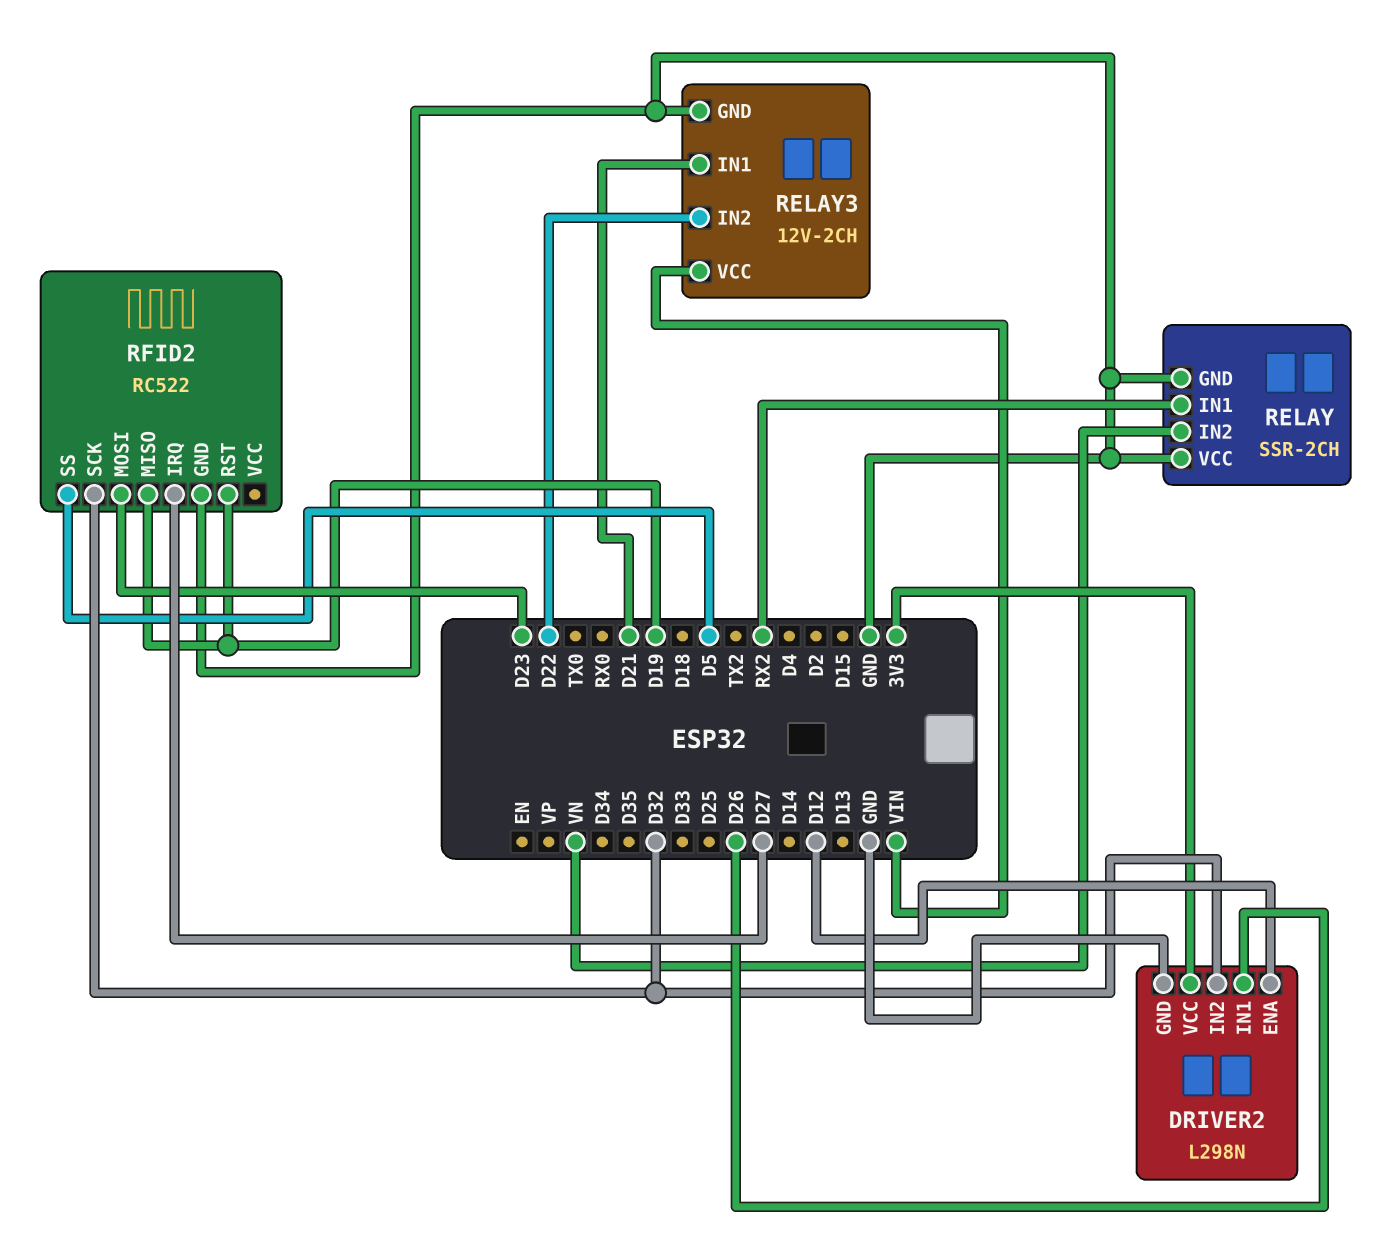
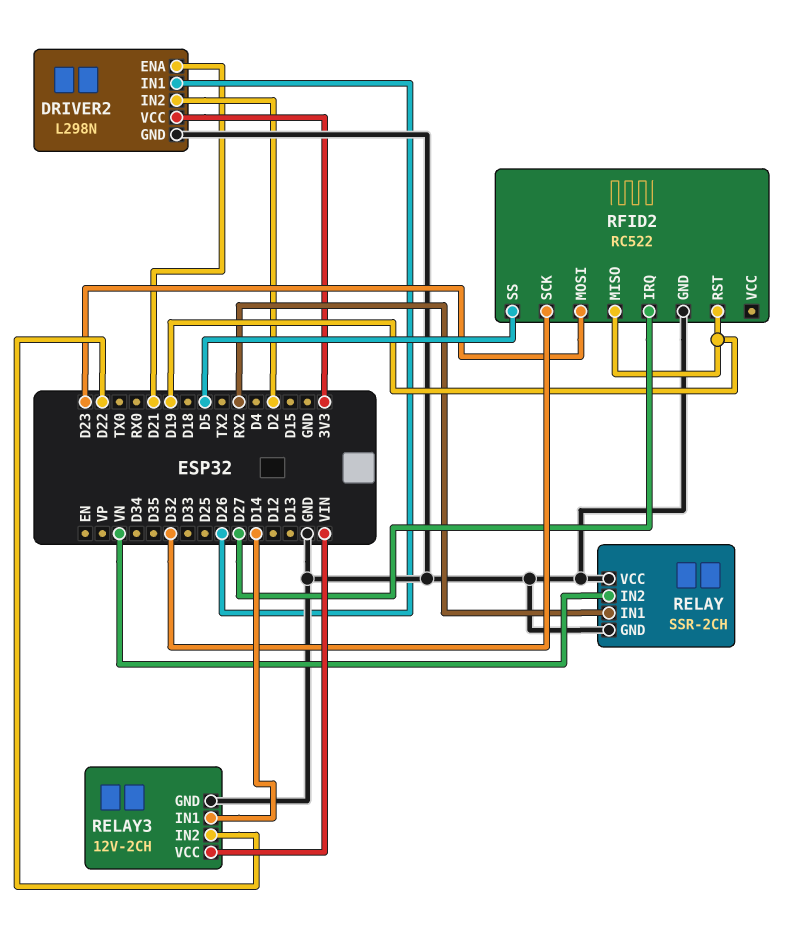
DRIVER2 pin ENA: D12 -> D21
DRIVER2 pin IN2: D32 -> D2
RELAY3 pin IN1: D21 -> D14

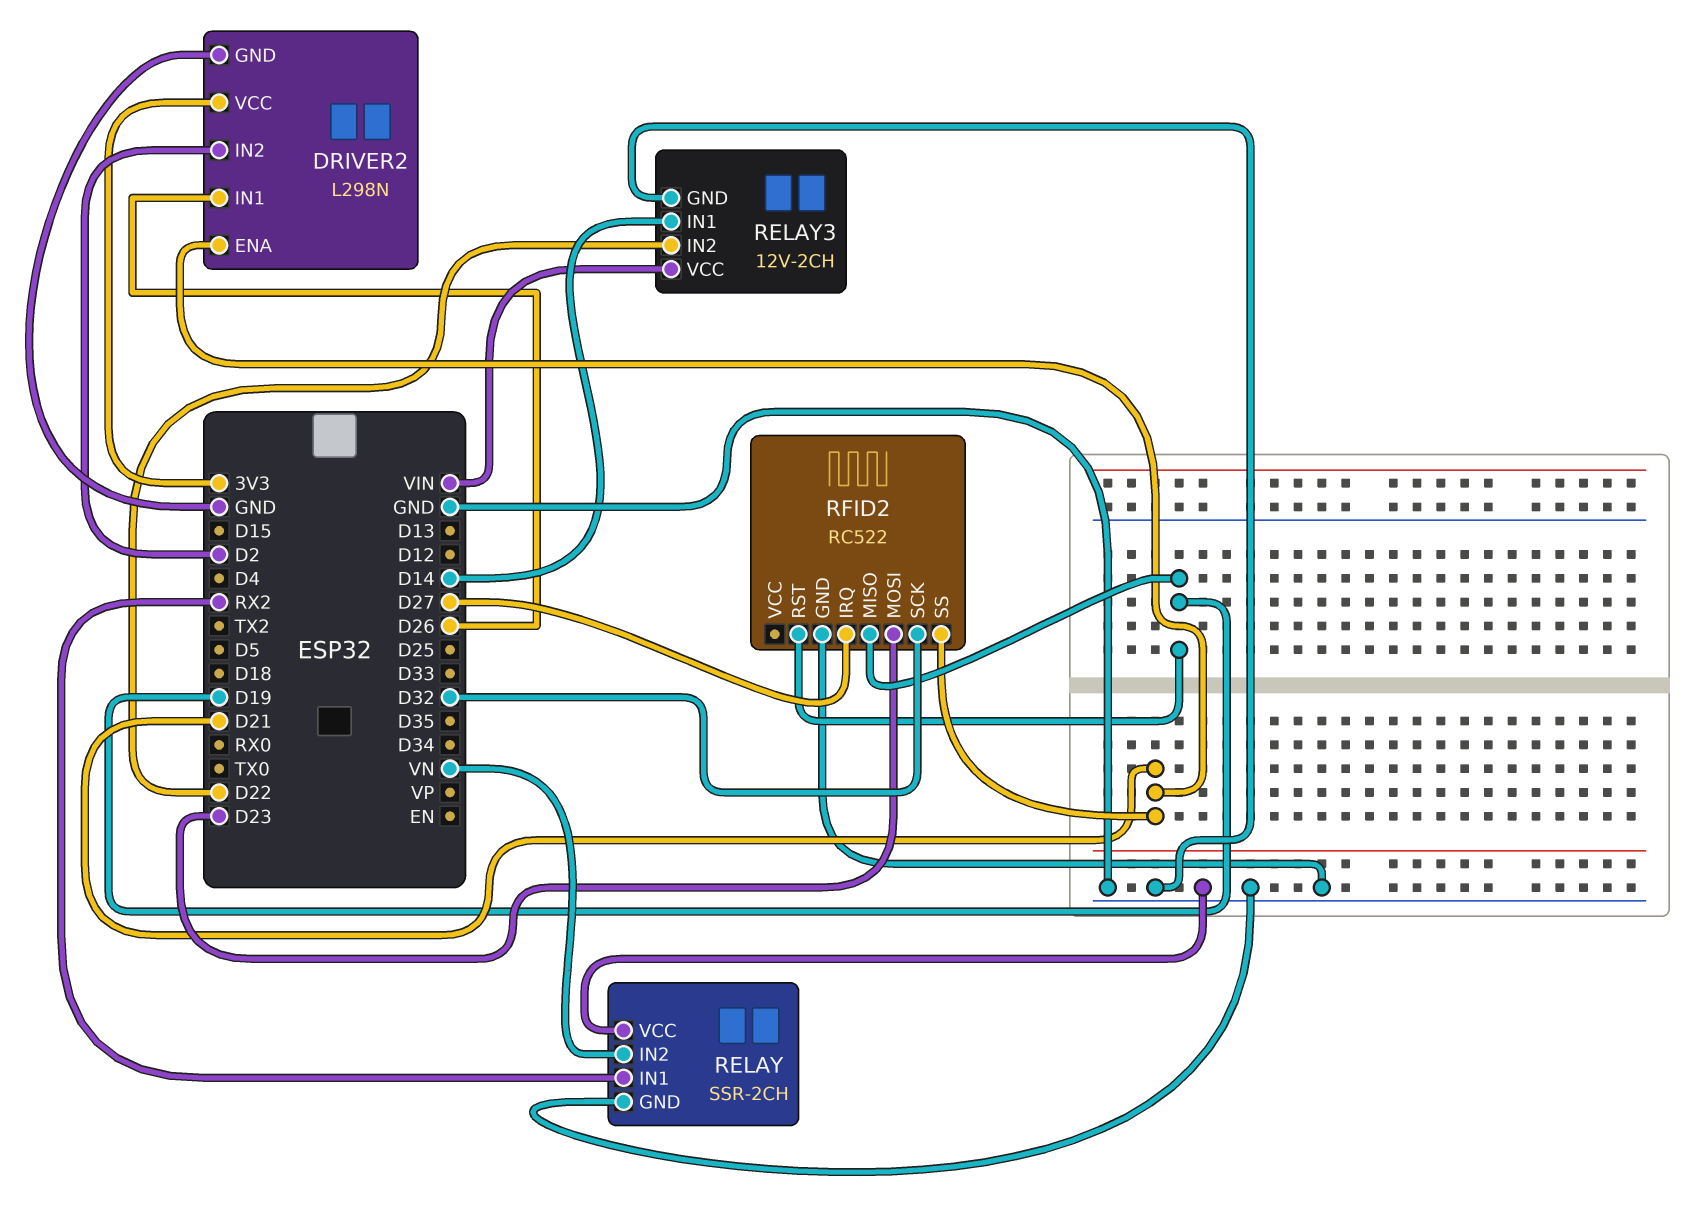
RFID2 pin SS: D5 -> D21

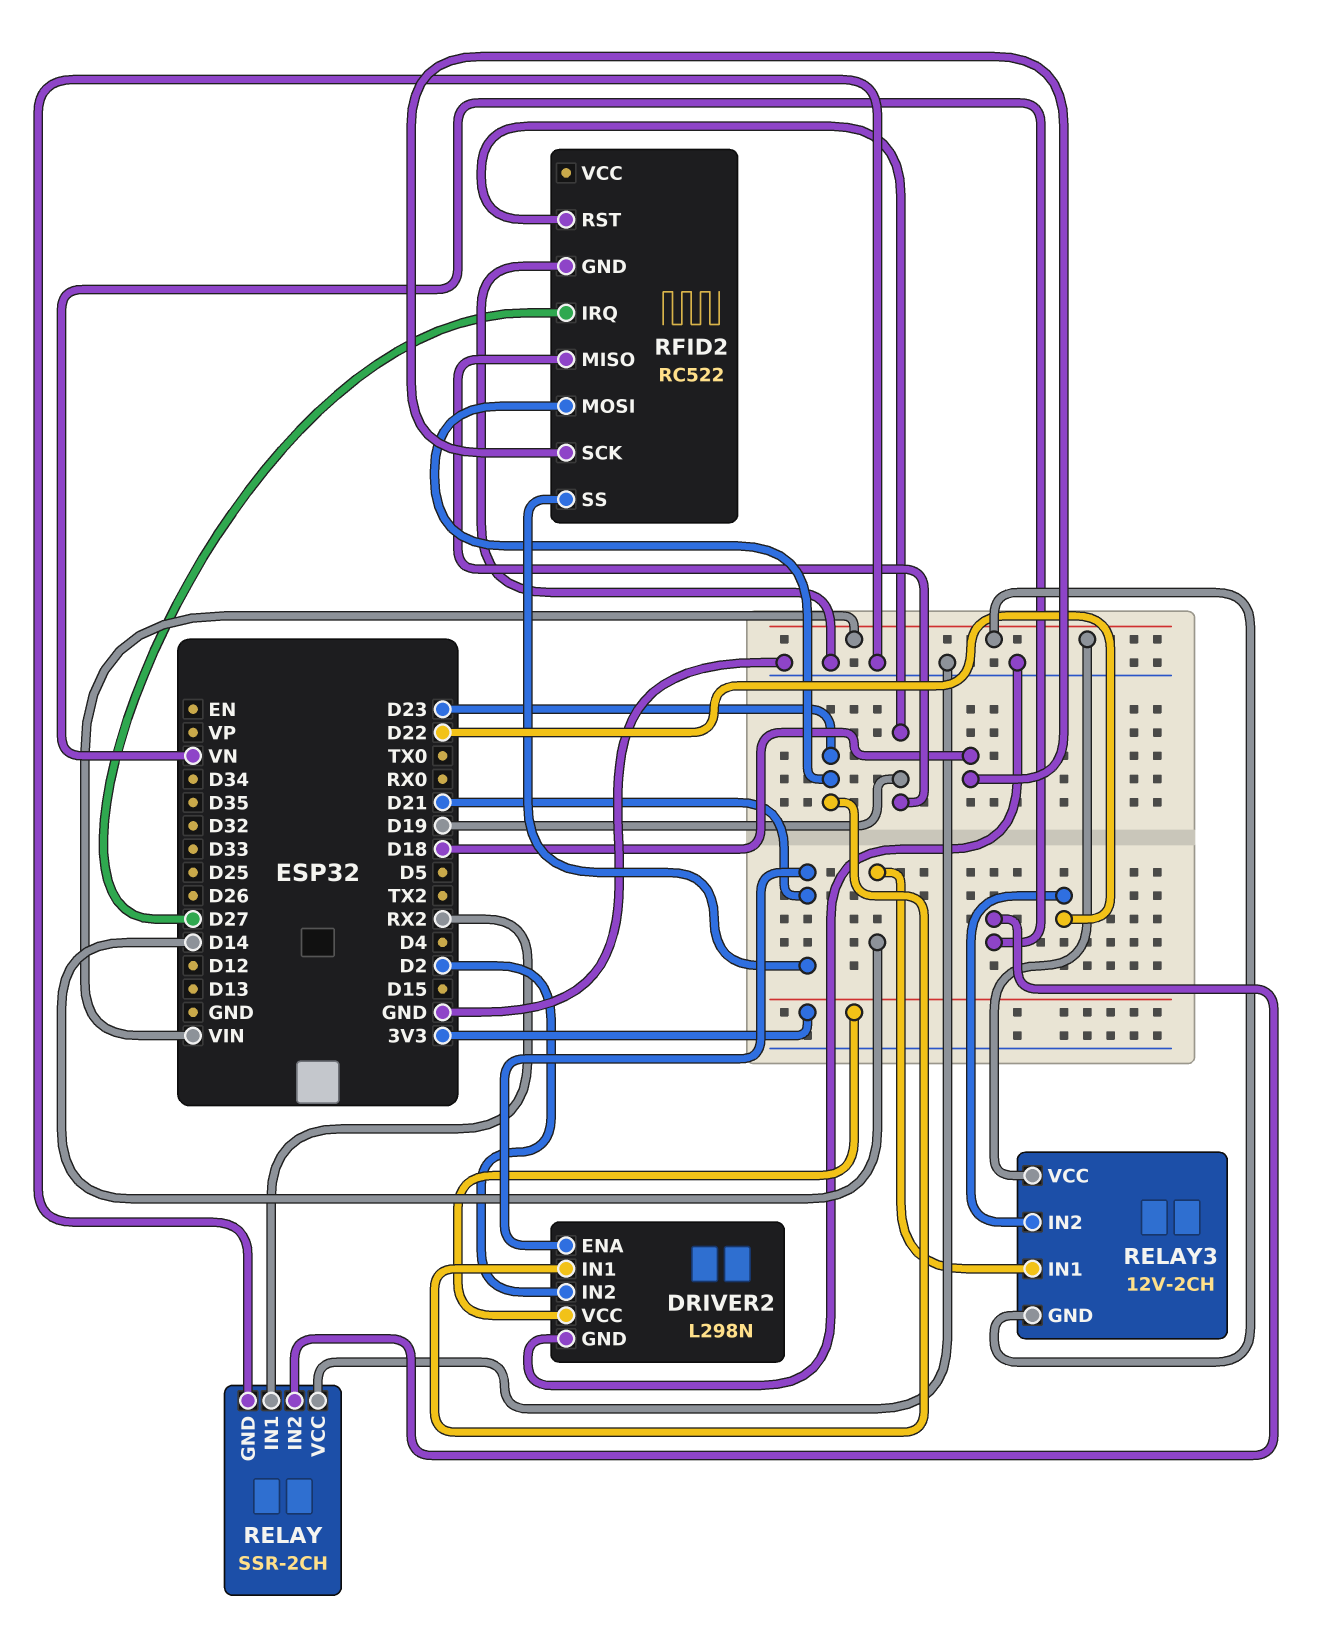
DRIVER2 pin IN1: D26 -> D23
RELAY3 pin GND: GND -> VIN
RFID2 pin SCK: D32 -> D18

